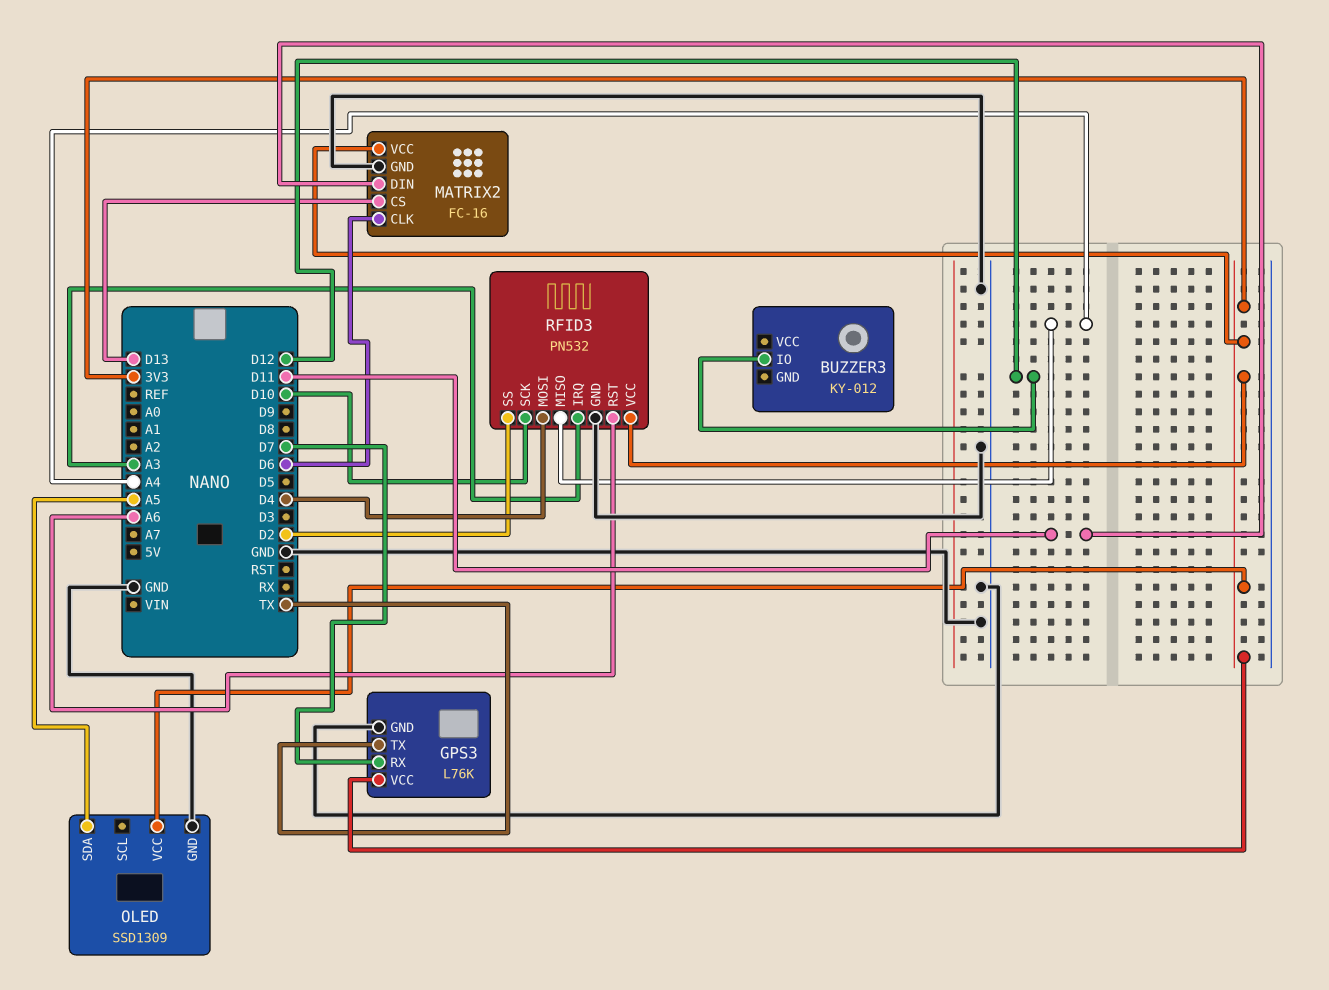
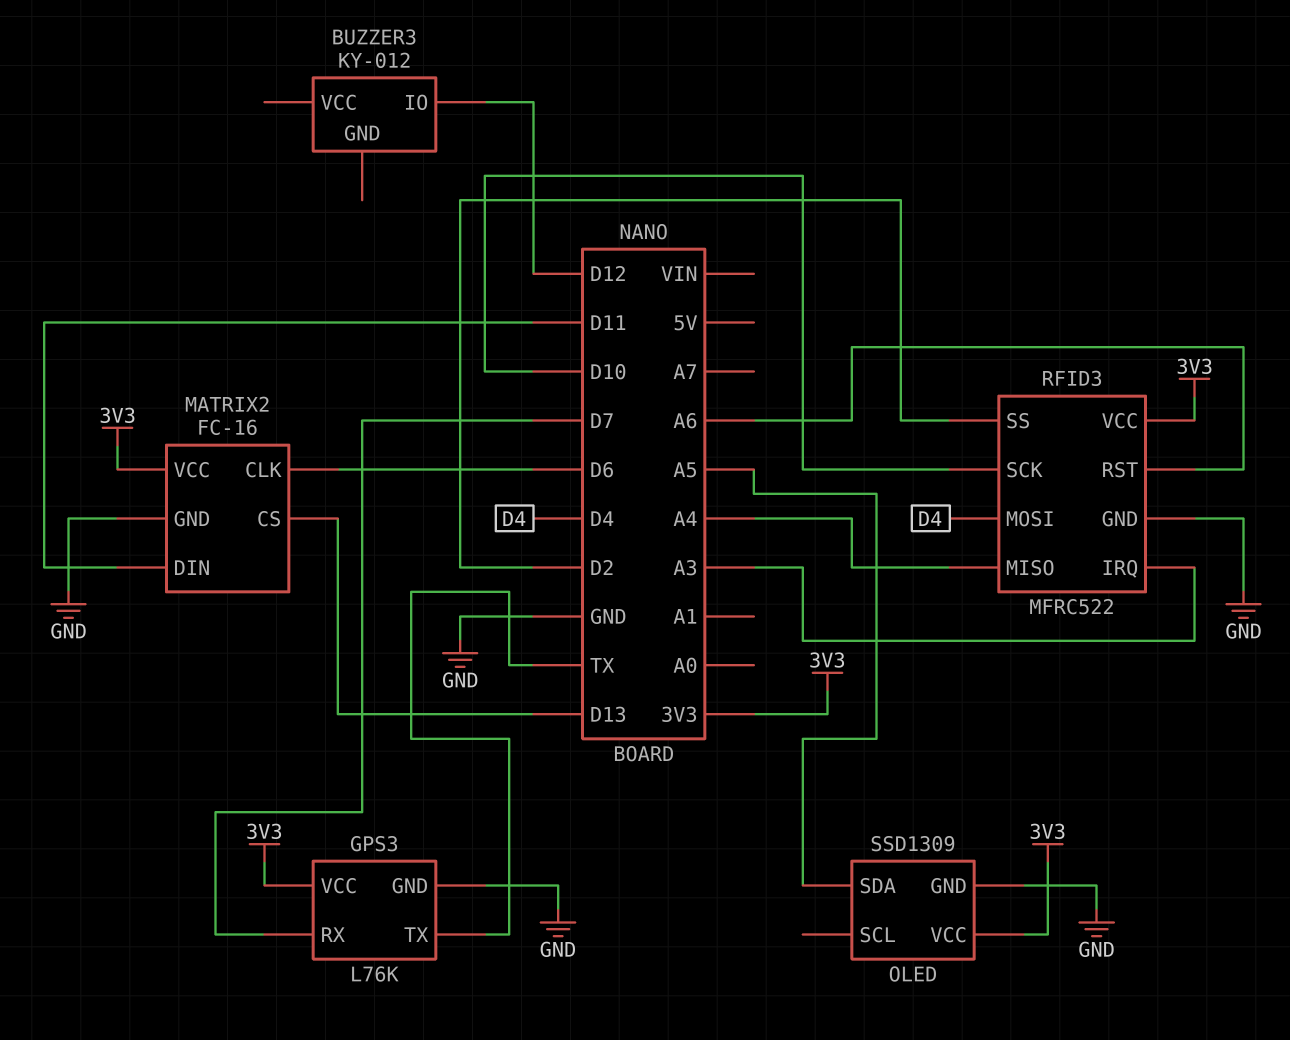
RFID3: PN532 -> MFRC522

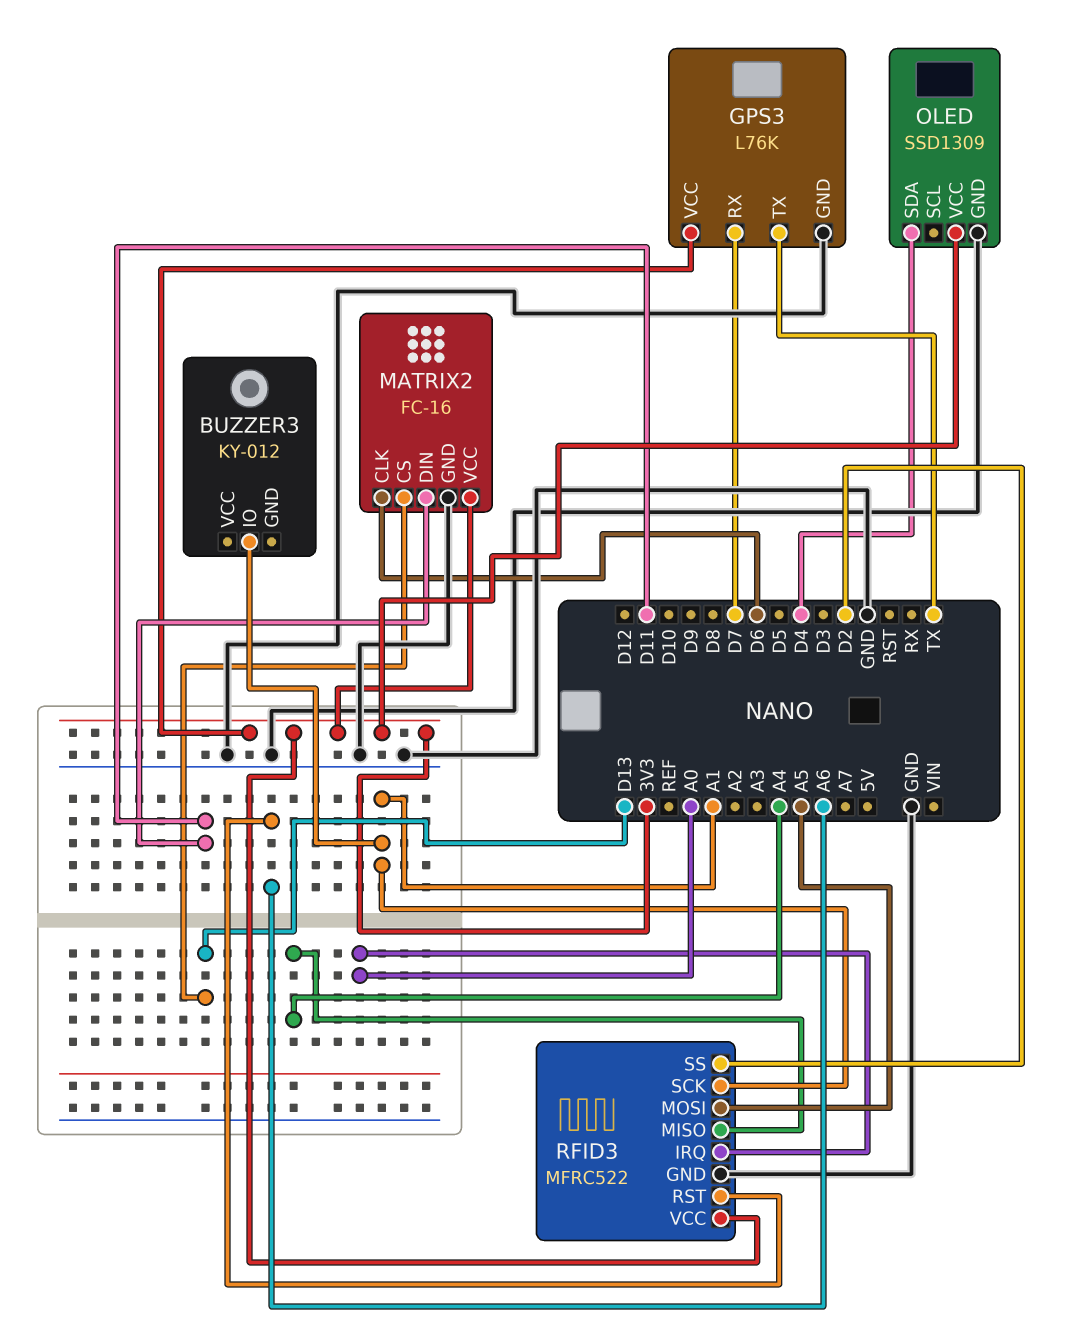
BUZZER3 pin IO: D12 -> A1
OLED pin SDA: A5 -> D4
RFID3 pin IRQ: A3 -> A0
RFID3 pin MOSI: D4 -> A5
RFID3 pin SCK: D10 -> A1

